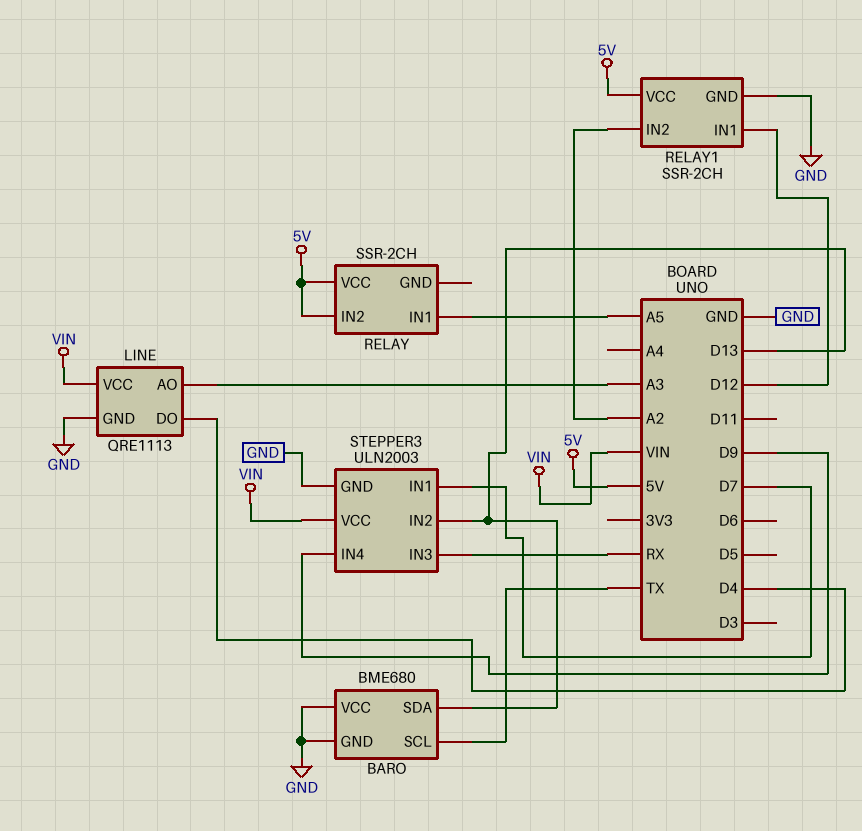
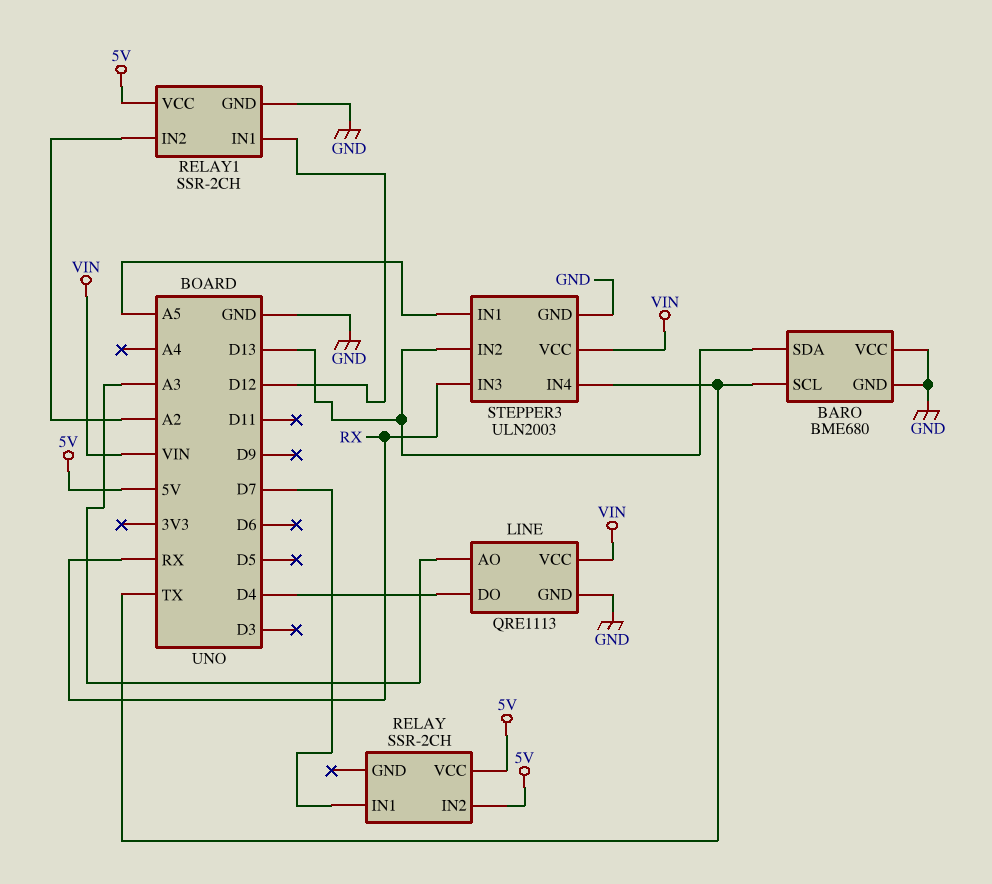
RELAY pin IN1: A5 -> D7
STEPPER3 pin IN1: D7 -> A5
STEPPER3 pin IN4: D9 -> TX

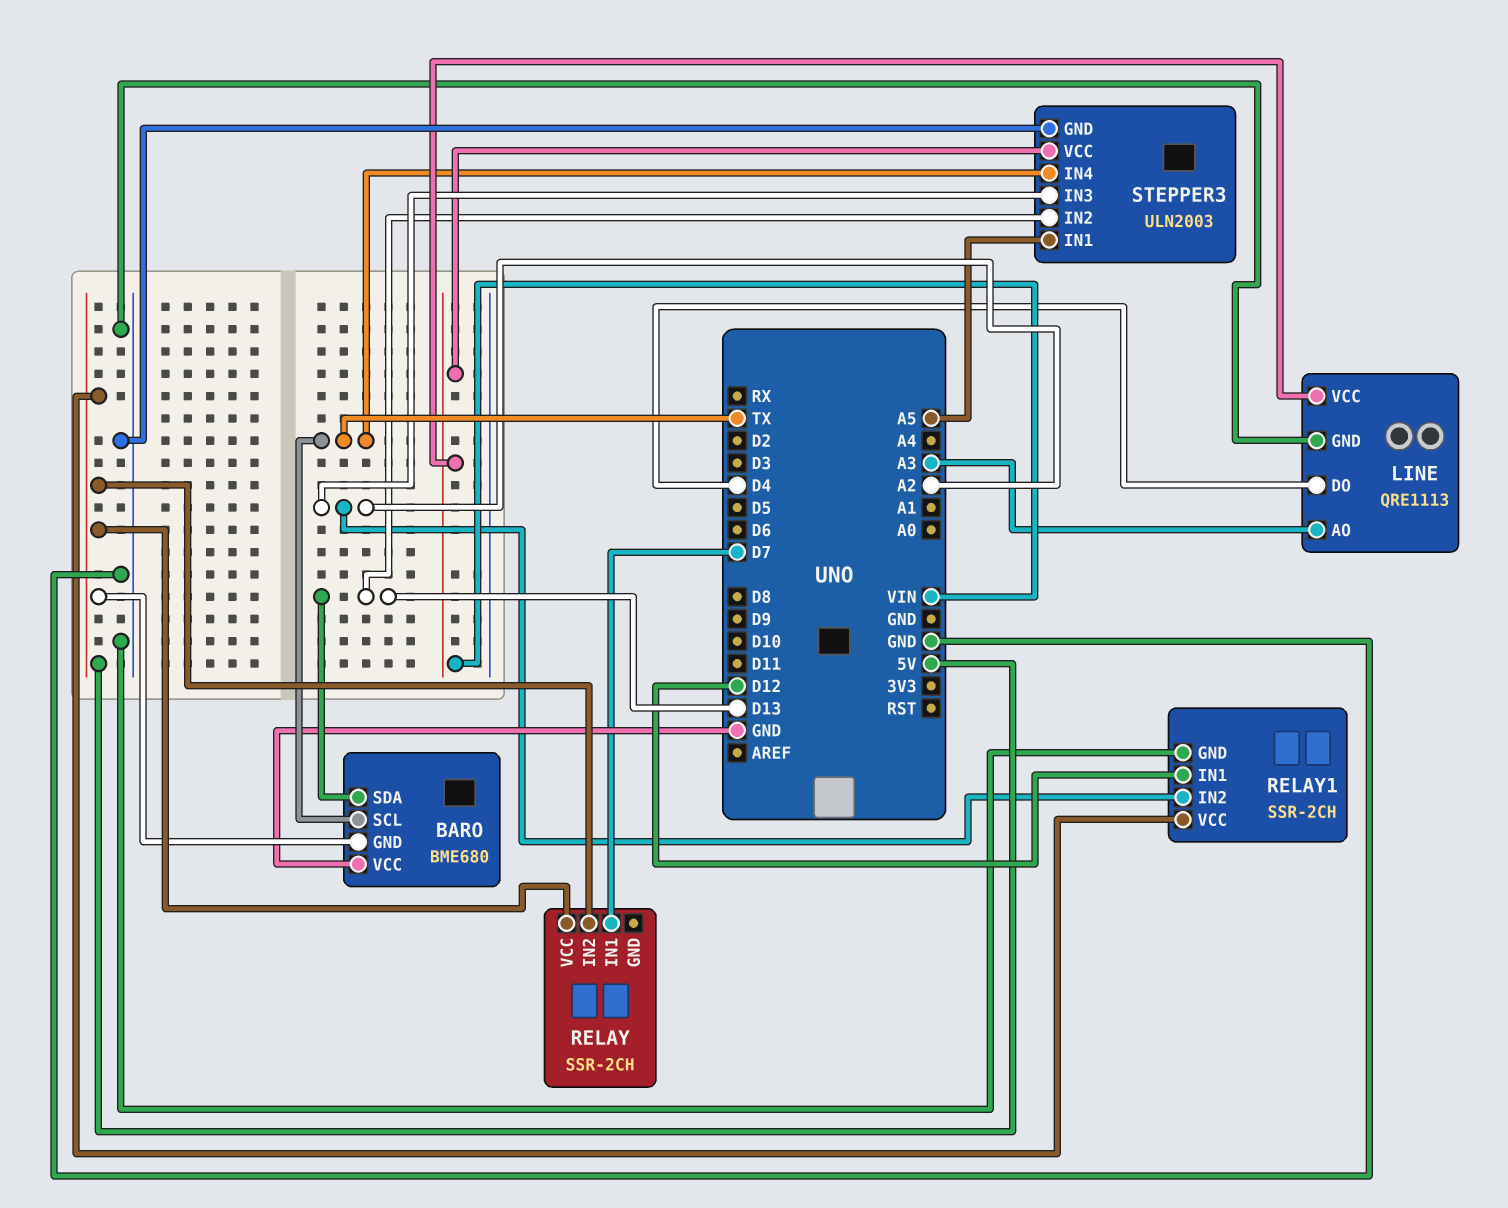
BARO pin GND: GND -> 5V
STEPPER3 pin IN3: RX -> A2

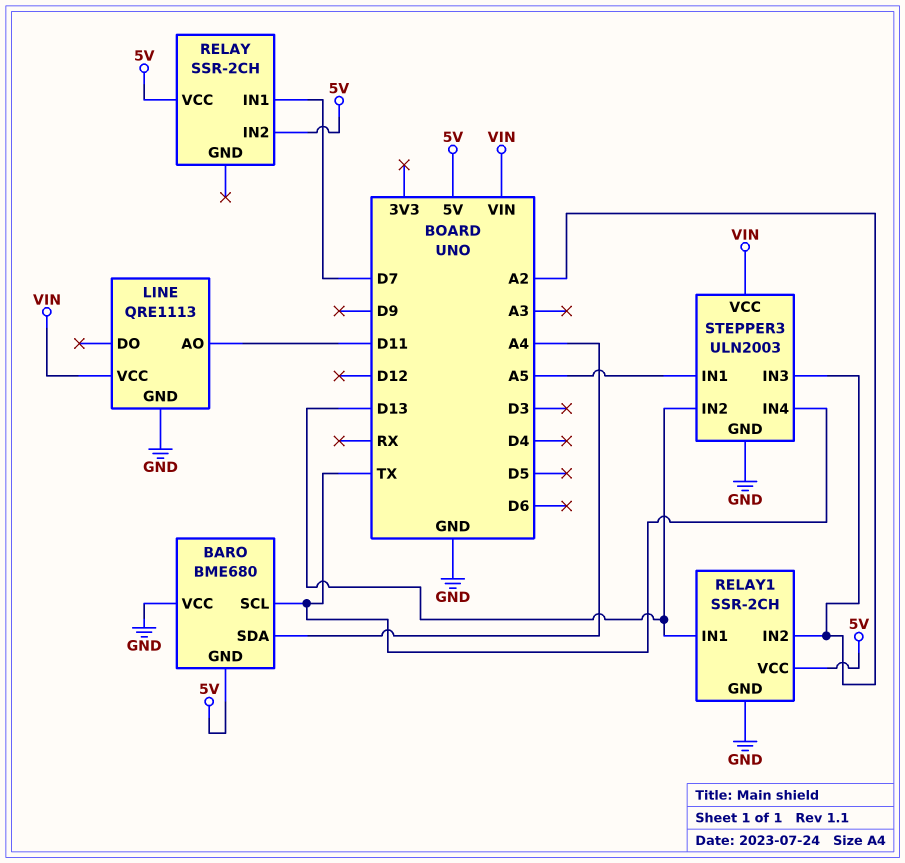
BARO pin SDA: D13 -> A4
LINE pin AO: A3 -> D11
LINE pin DO: D4 -> none
RELAY1 pin IN1: D12 -> D13

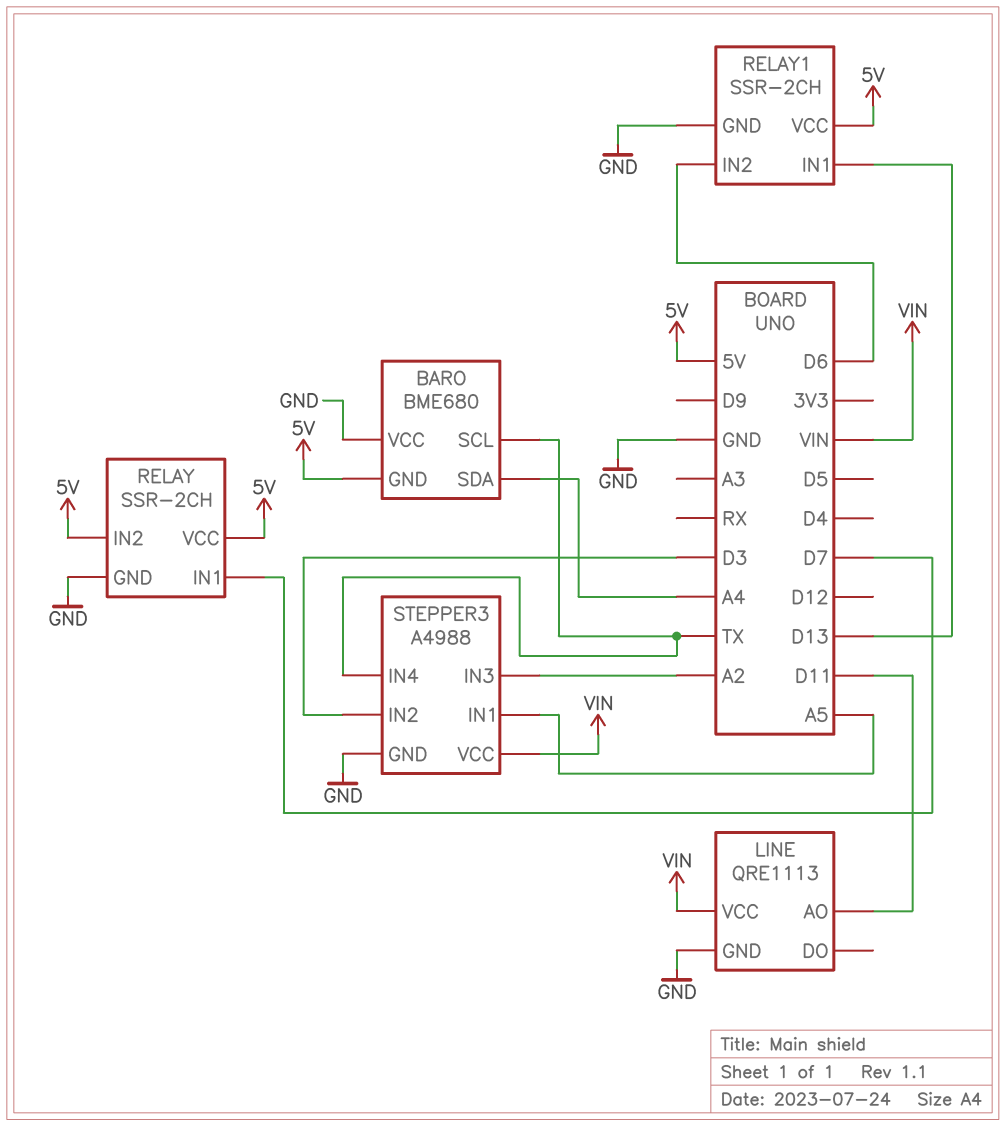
RELAY pin GND: none -> GND
RELAY1 pin IN2: A2 -> D6
STEPPER3: ULN2003 -> A4988
STEPPER3 pin IN2: D13 -> D3

